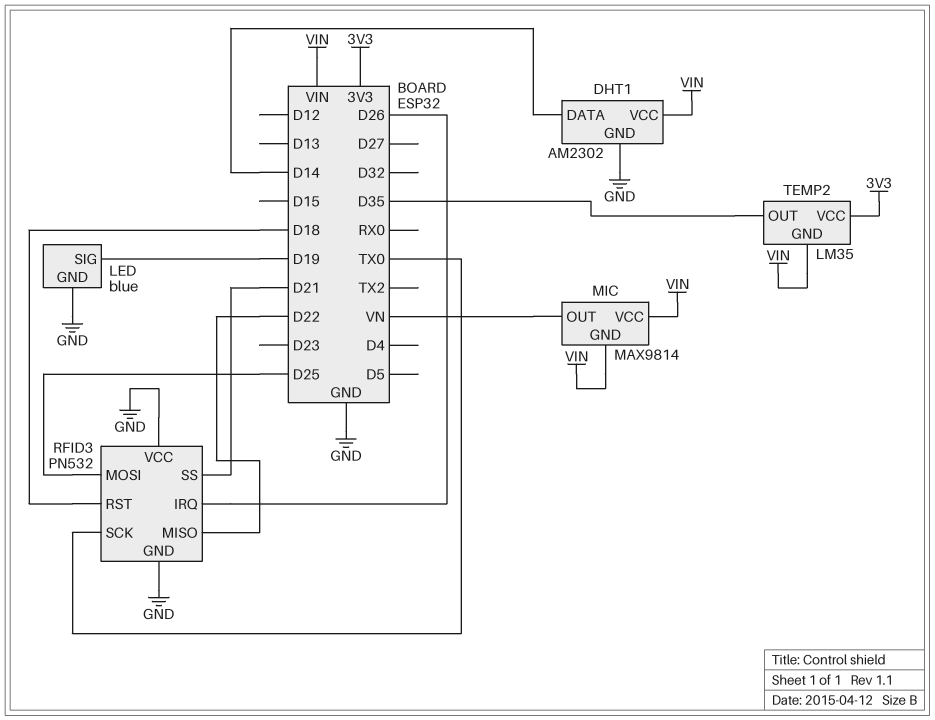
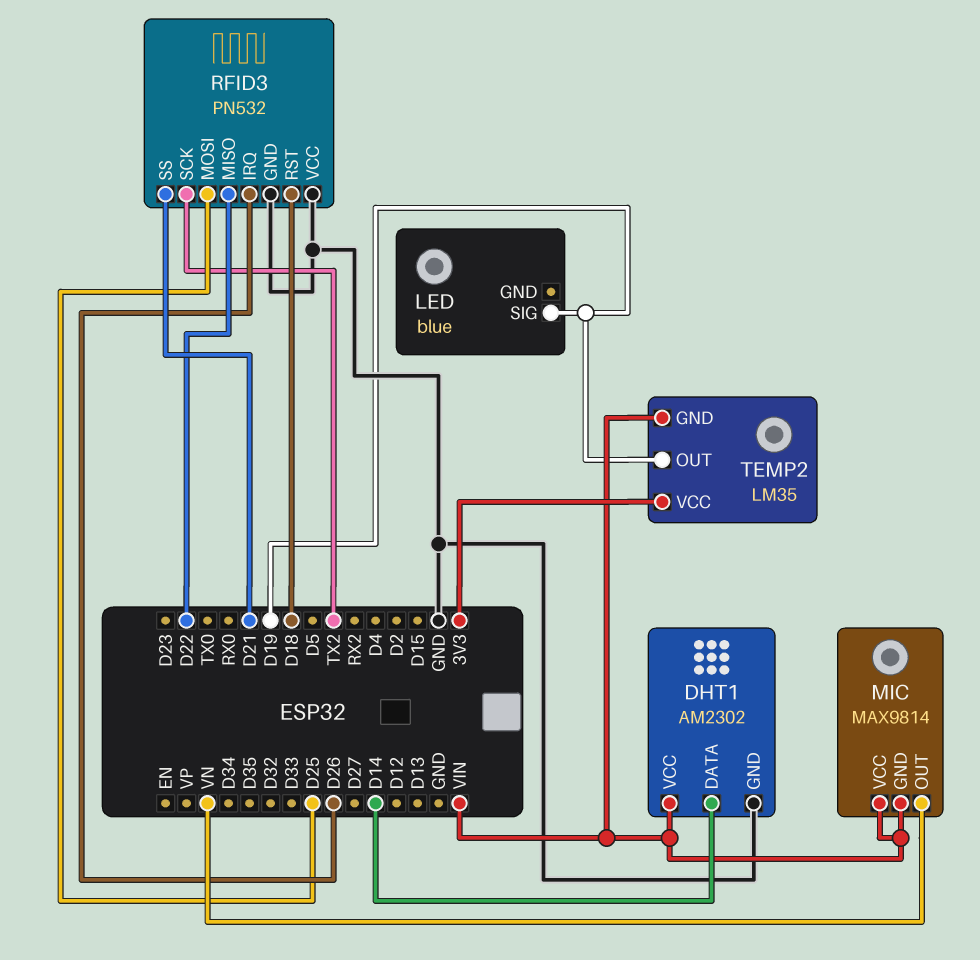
LED pin GND: GND -> none
RFID3 pin SCK: TX0 -> TX2
TEMP2 pin OUT: D35 -> D19

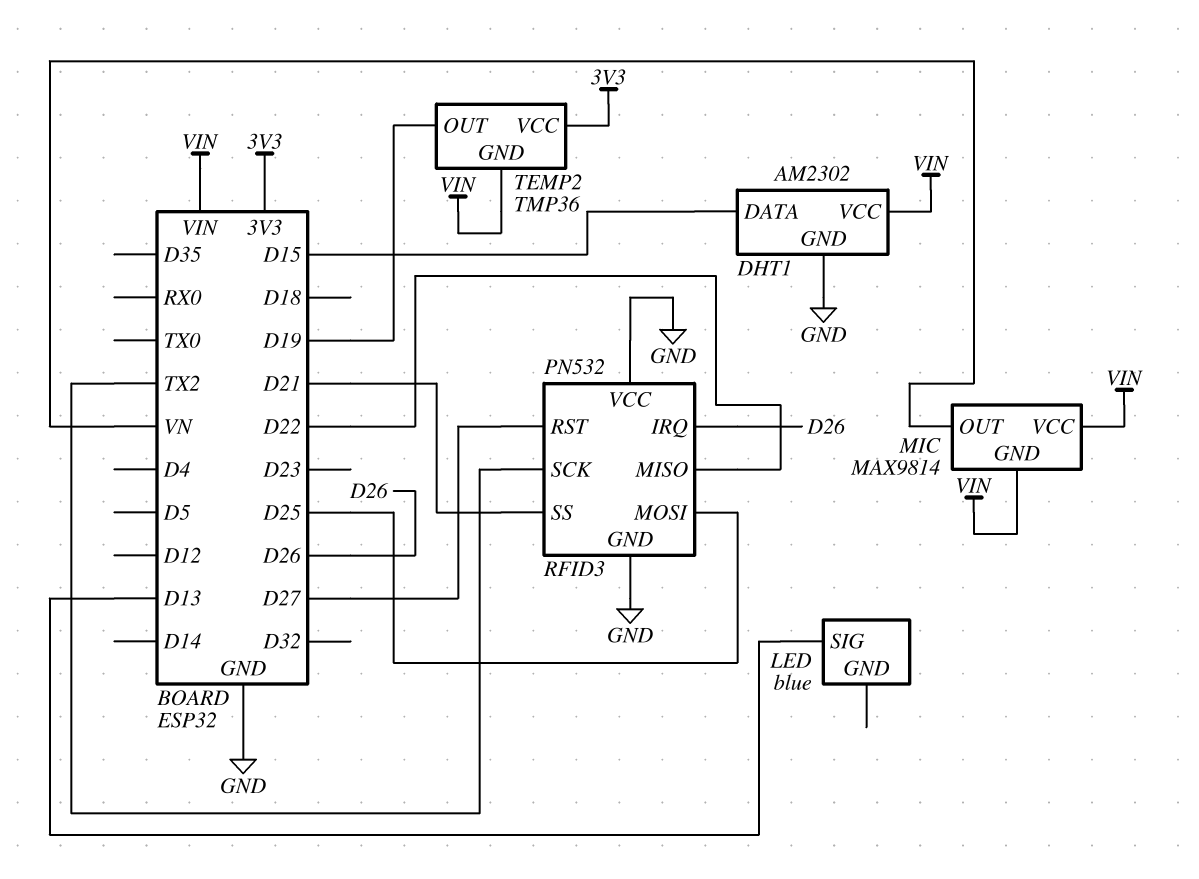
DHT1 pin DATA: D14 -> D15
LED pin SIG: D19 -> D13
RFID3 pin RST: D18 -> D27
TEMP2: LM35 -> TMP36

